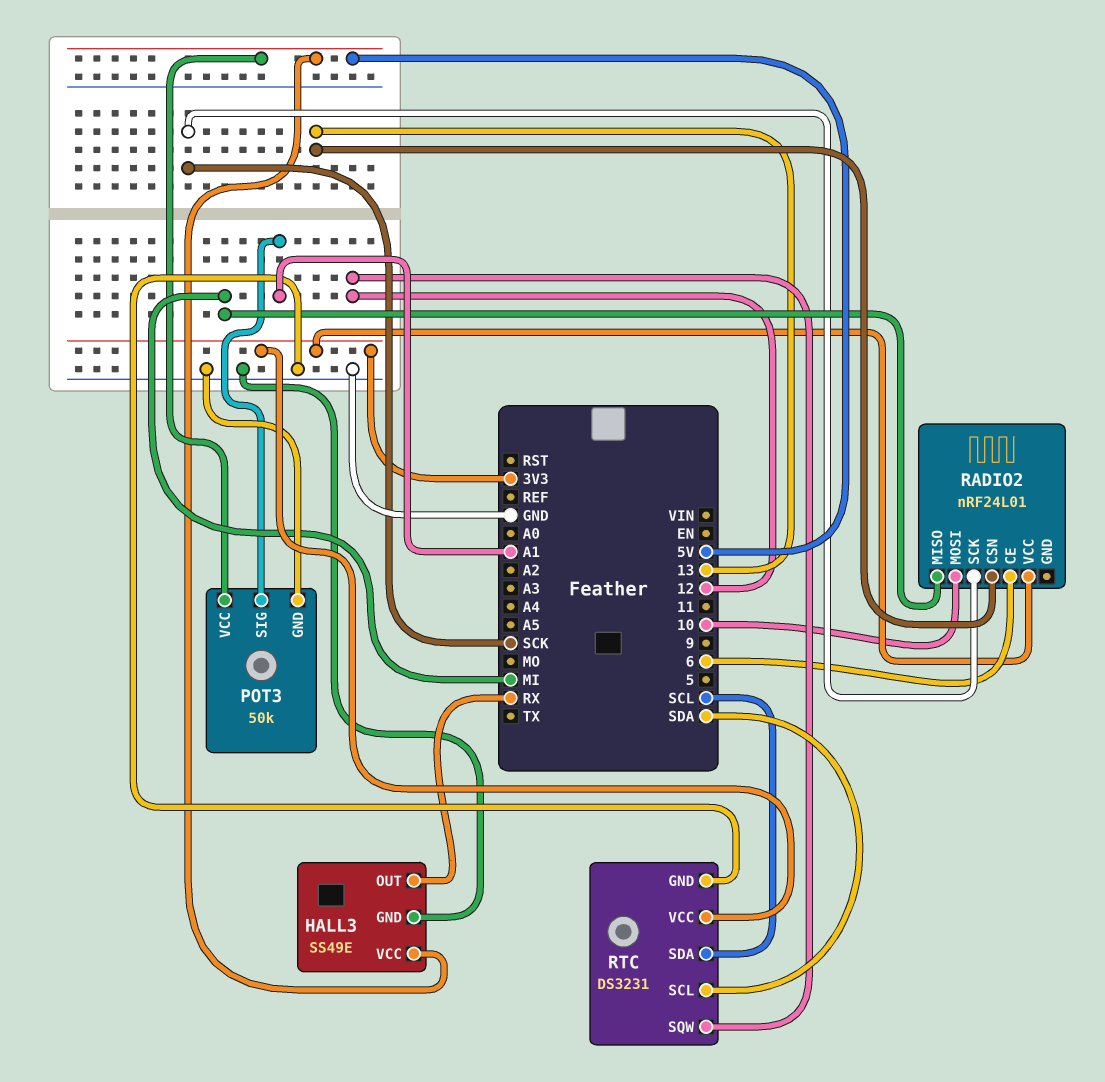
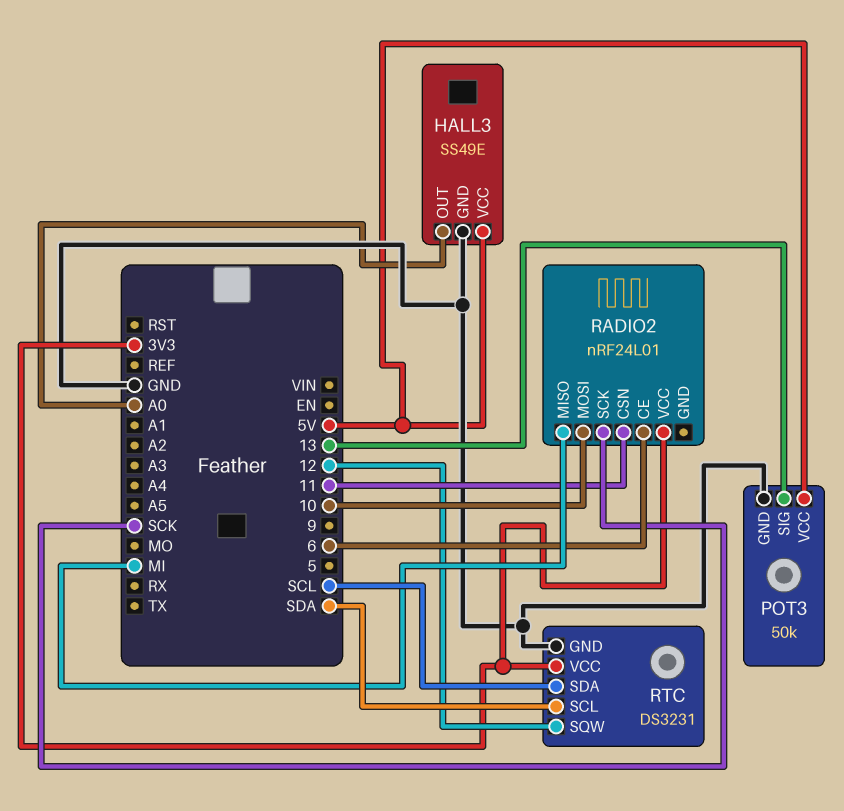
HALL3 pin OUT: RX -> A0
POT3 pin SIG: A1 -> 13
RADIO2 pin CSN: 13 -> 11

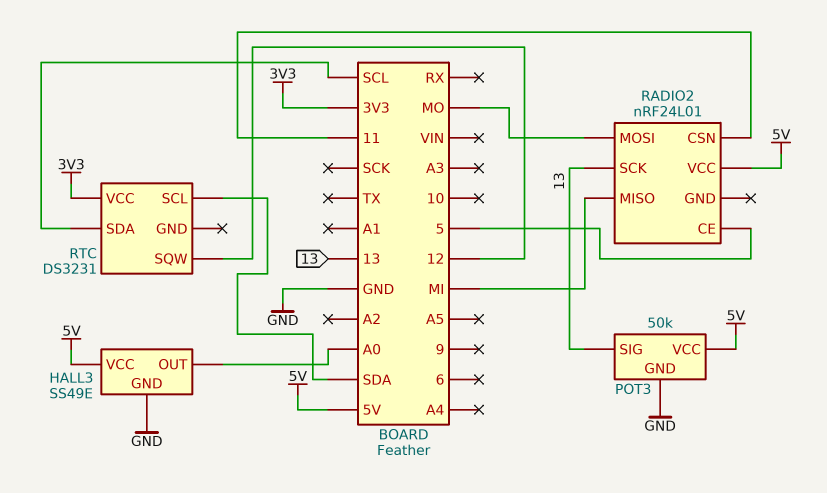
RADIO2 pin CE: 6 -> 5
RADIO2 pin MOSI: 10 -> MO
RADIO2 pin SCK: SCK -> 13
RADIO2 pin VCC: 3V3 -> 5V
RTC pin GND: GND -> none

